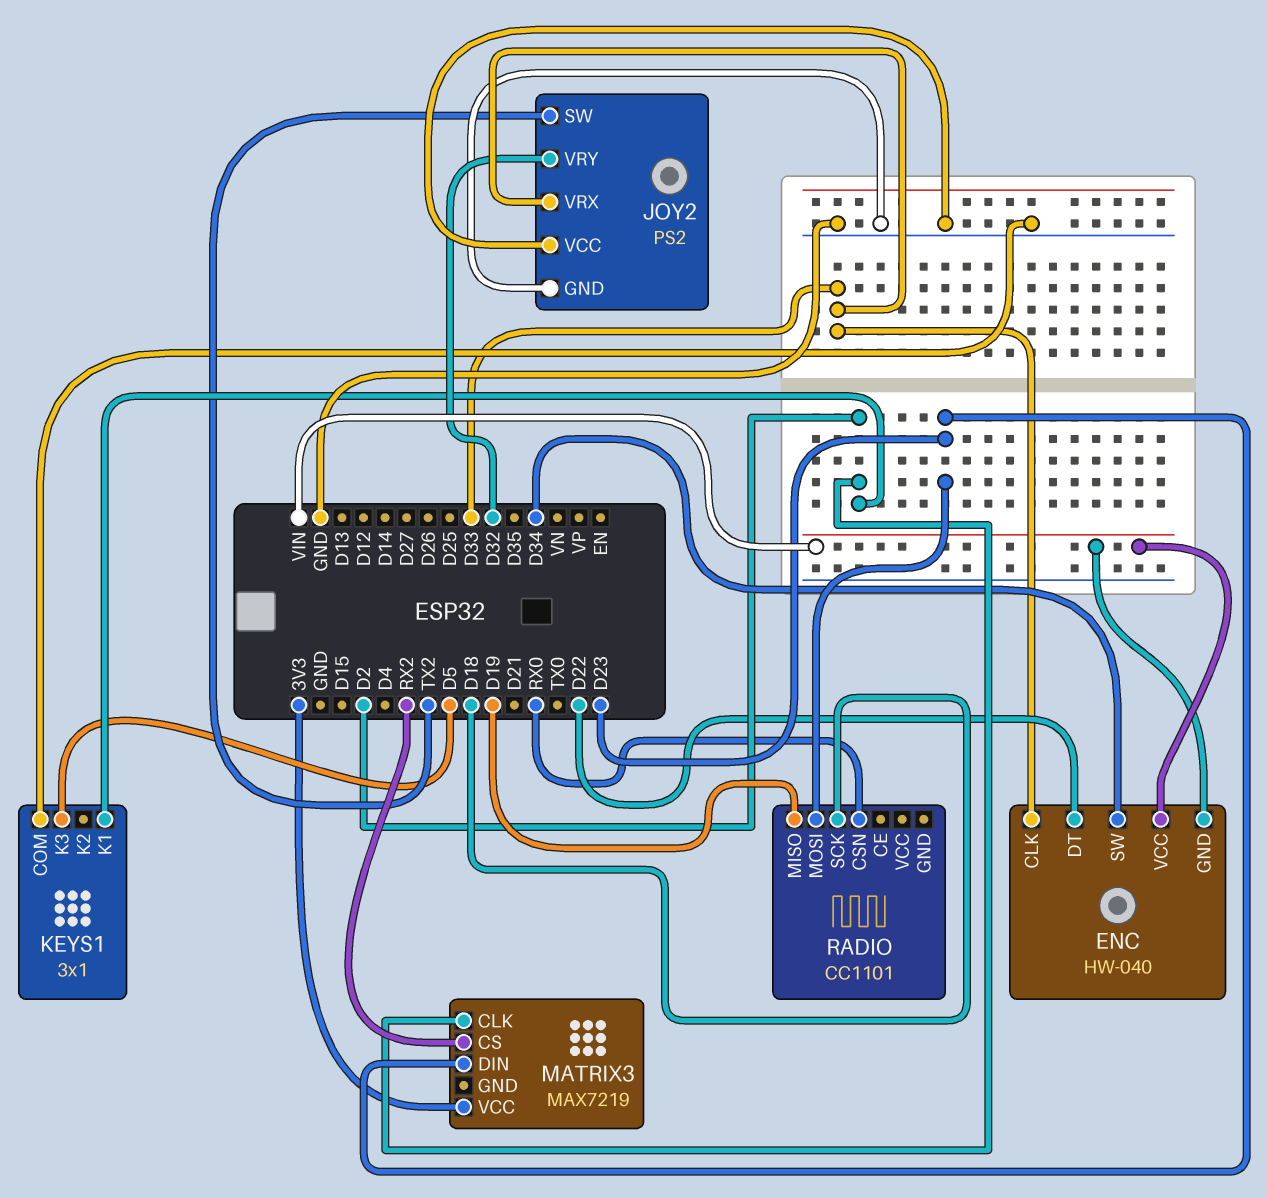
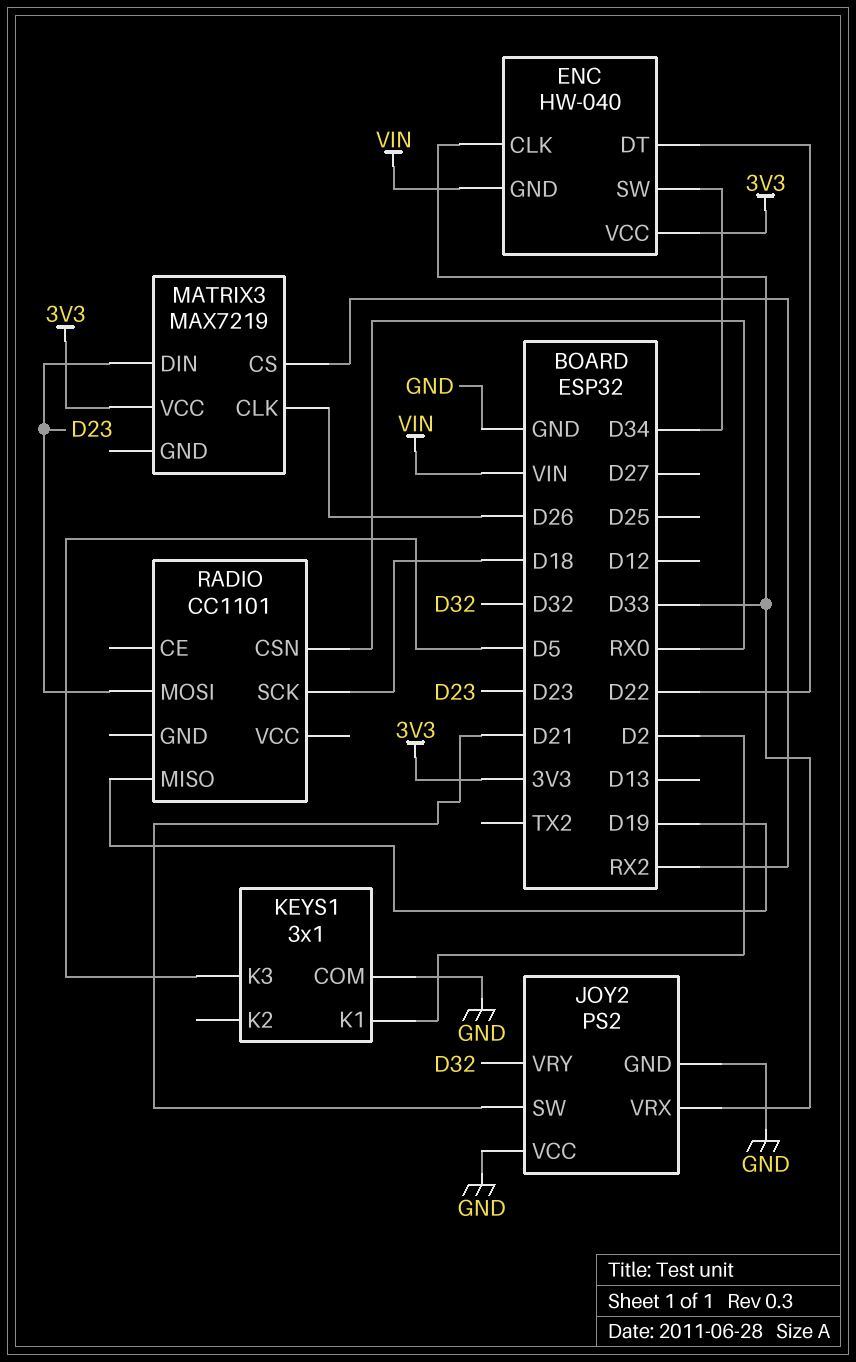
ENC pin VCC: VIN -> 3V3
JOY2 pin SW: TX2 -> D21
MATRIX3 pin CLK: D2 -> D26

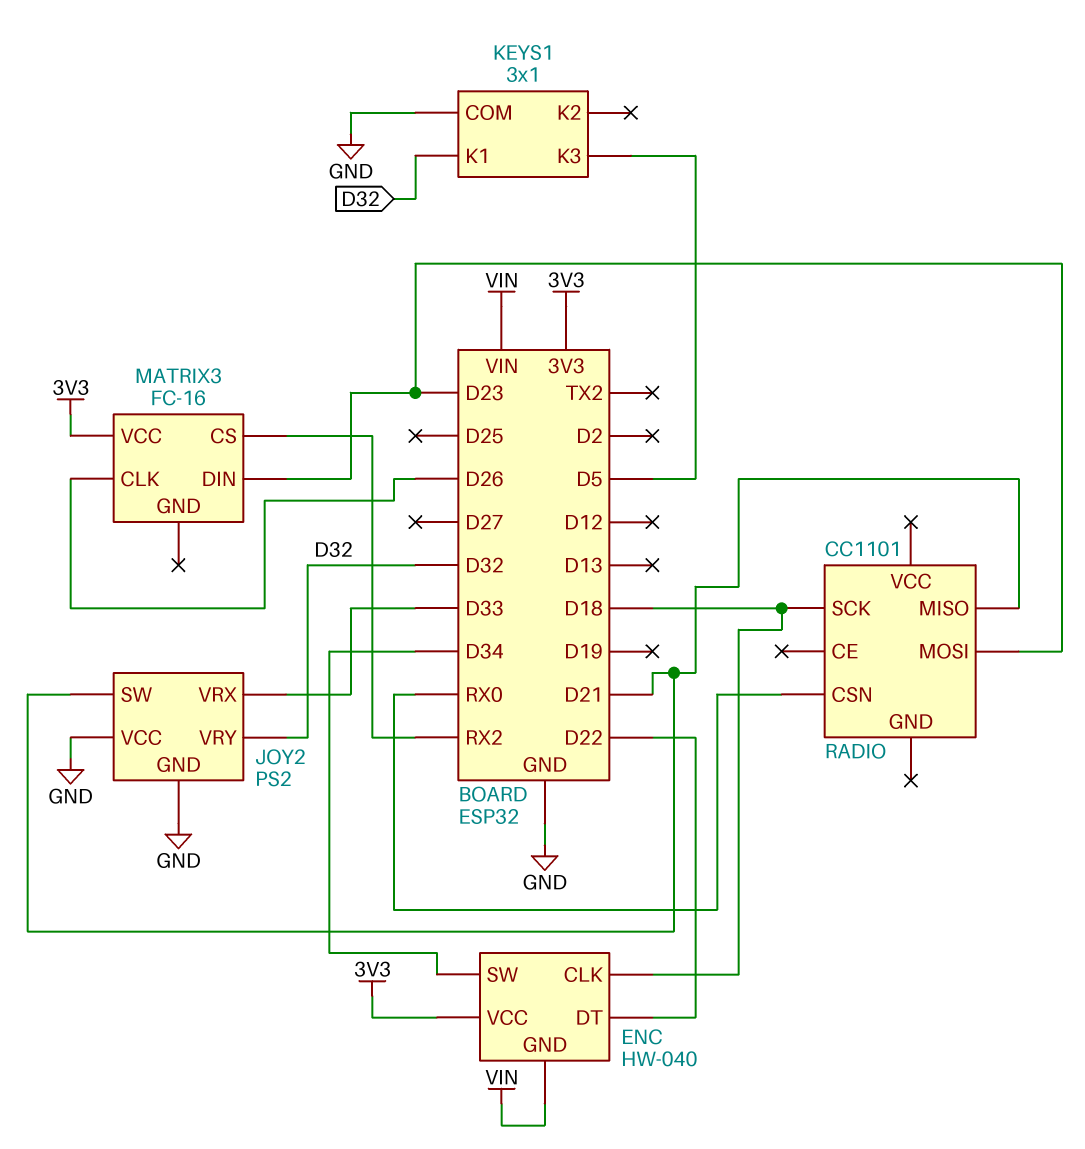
ENC pin CLK: D33 -> D18
KEYS1 pin K1: D2 -> D32
MATRIX3: MAX7219 -> FC-16
RADIO pin MISO: D19 -> D21

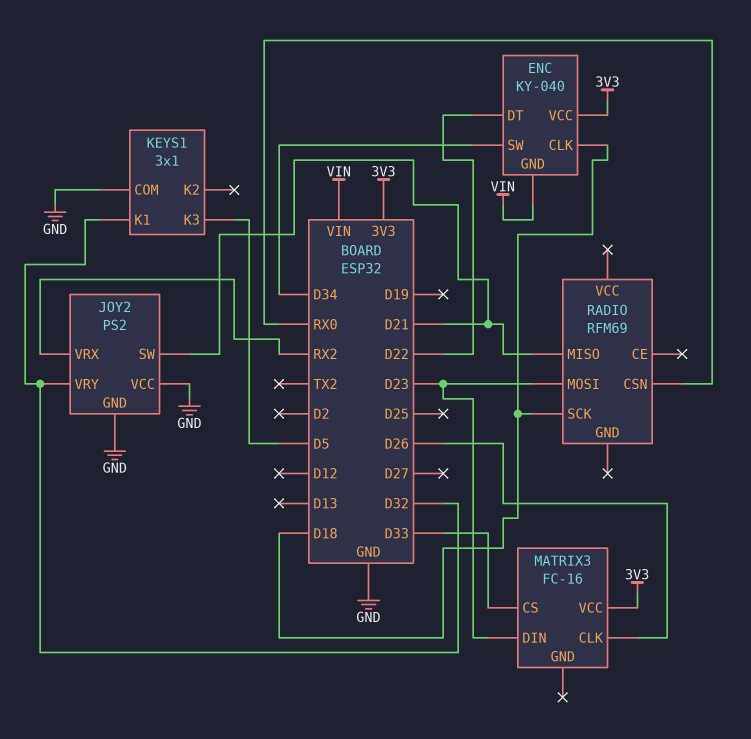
ENC: HW-040 -> KY-040
JOY2 pin VRX: D33 -> RX2
MATRIX3 pin CS: RX2 -> D33
RADIO: CC1101 -> RFM69

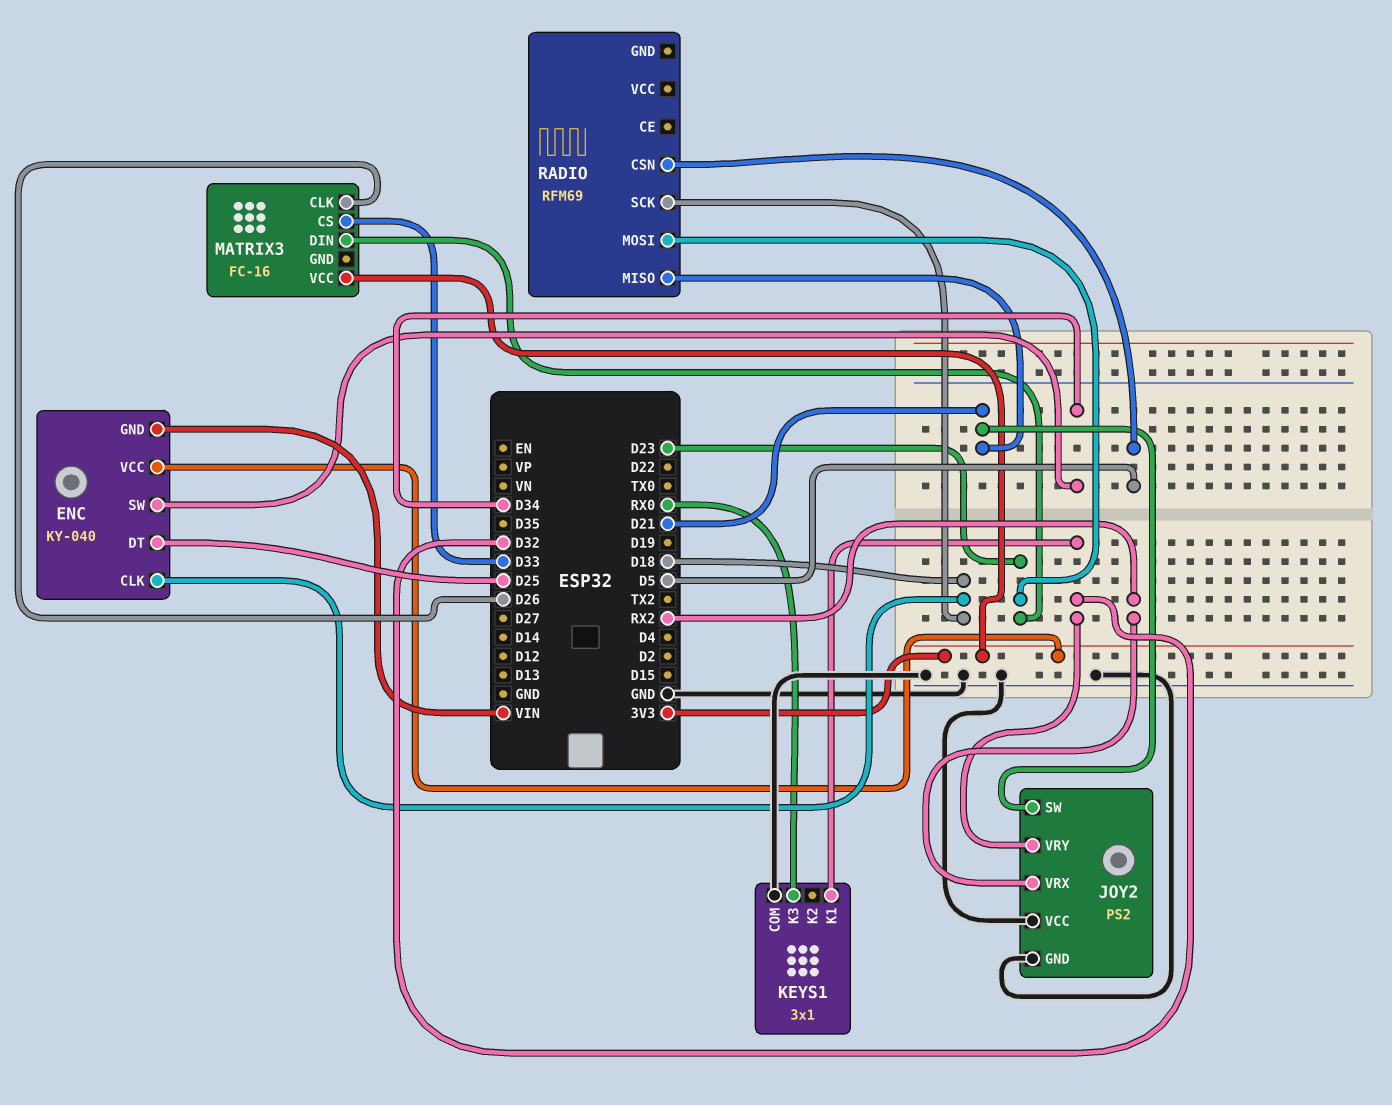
ENC pin DT: D22 -> D25
KEYS1 pin K3: D5 -> RX0
RADIO pin CSN: RX0 -> D5

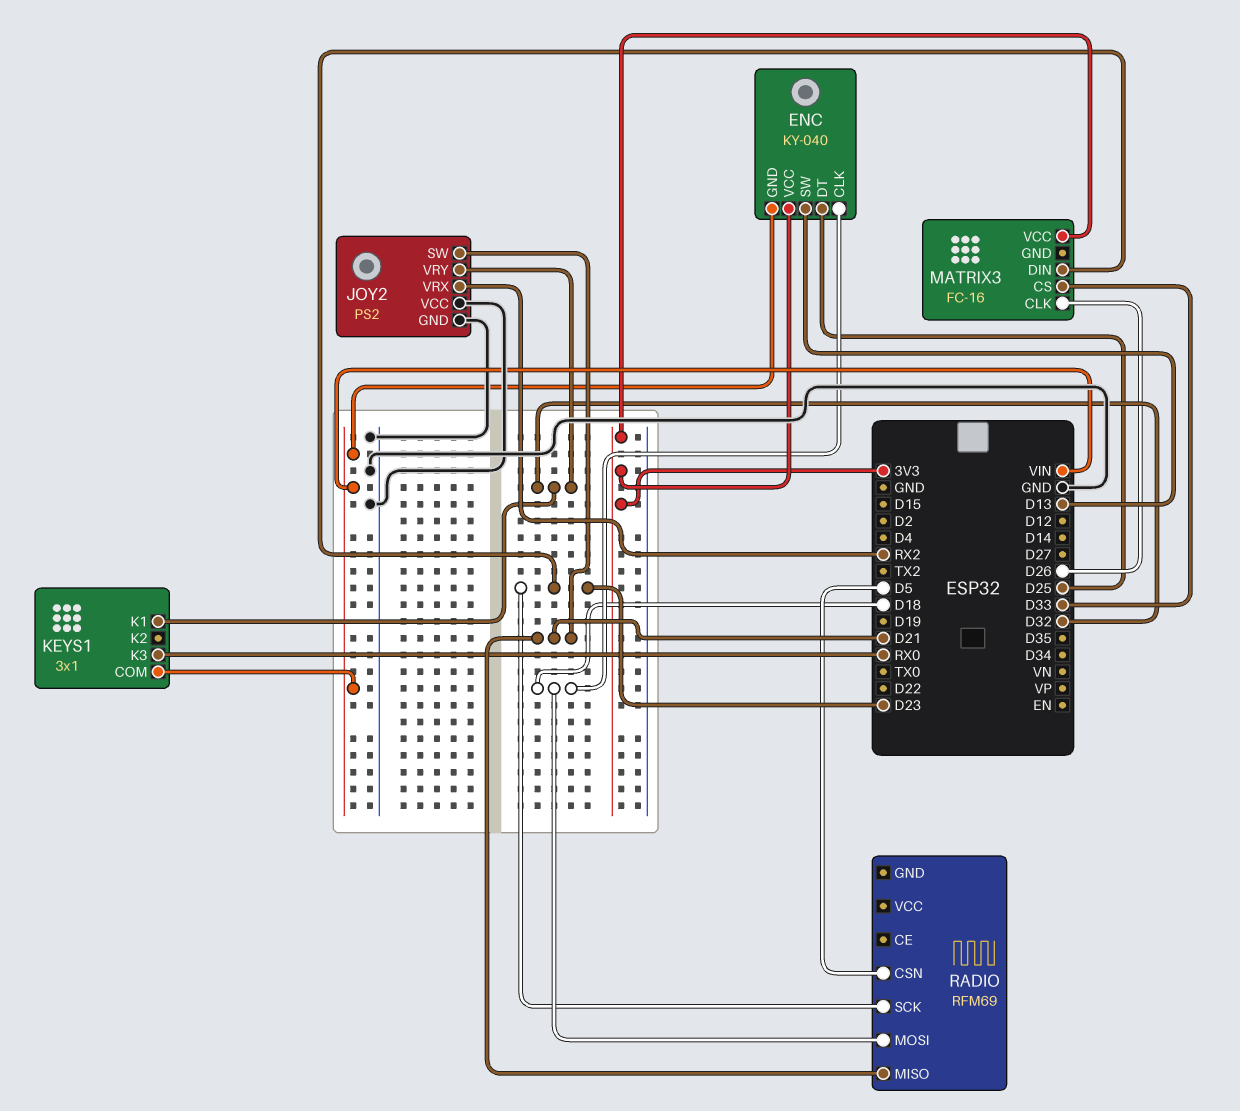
ENC pin SW: D34 -> D13
KEYS1 pin COM: GND -> VIN
RADIO pin MOSI: D23 -> D18
RADIO pin SCK: D18 -> D23

